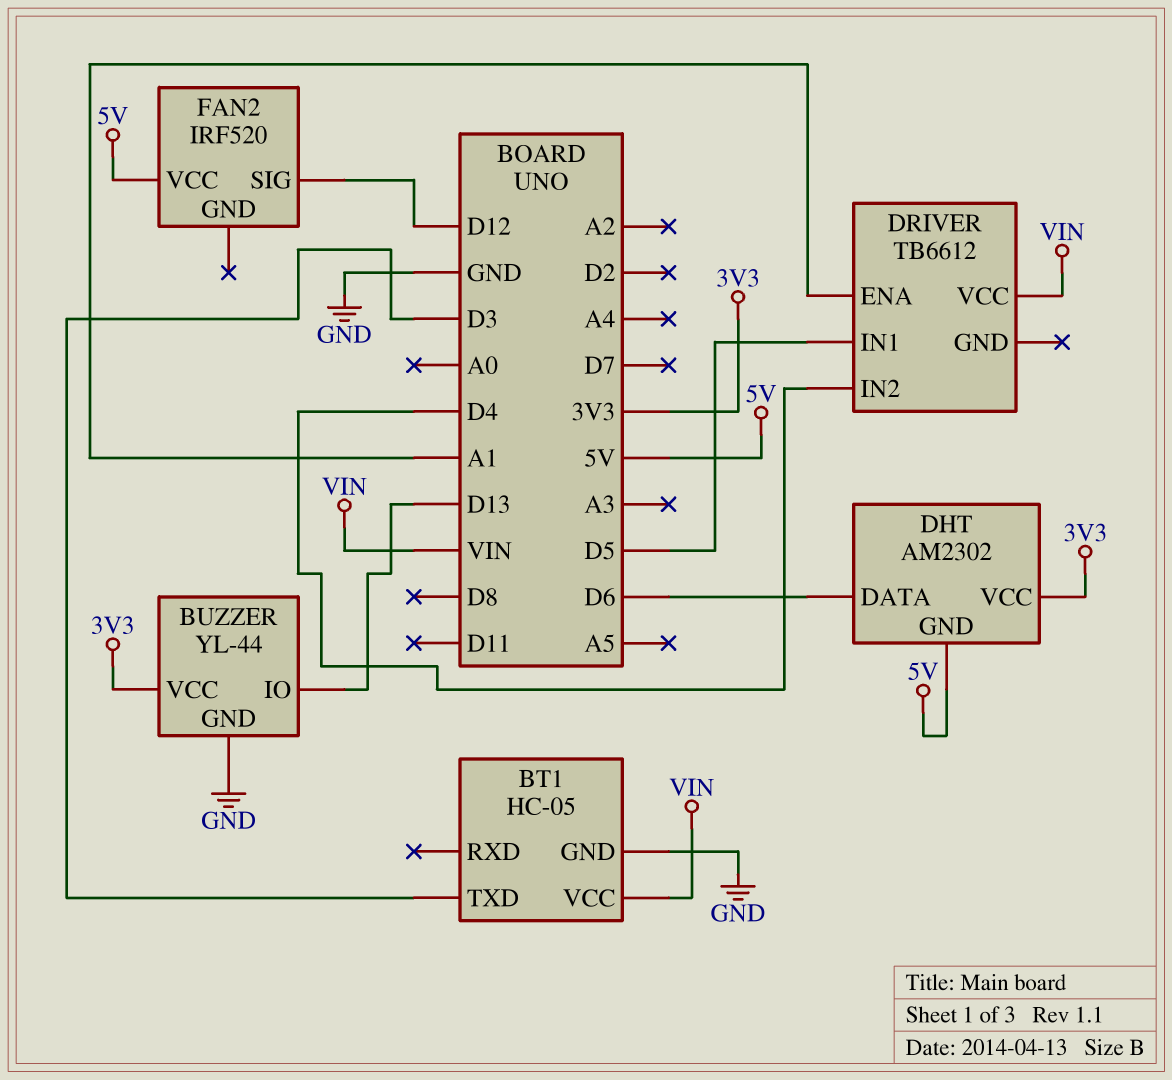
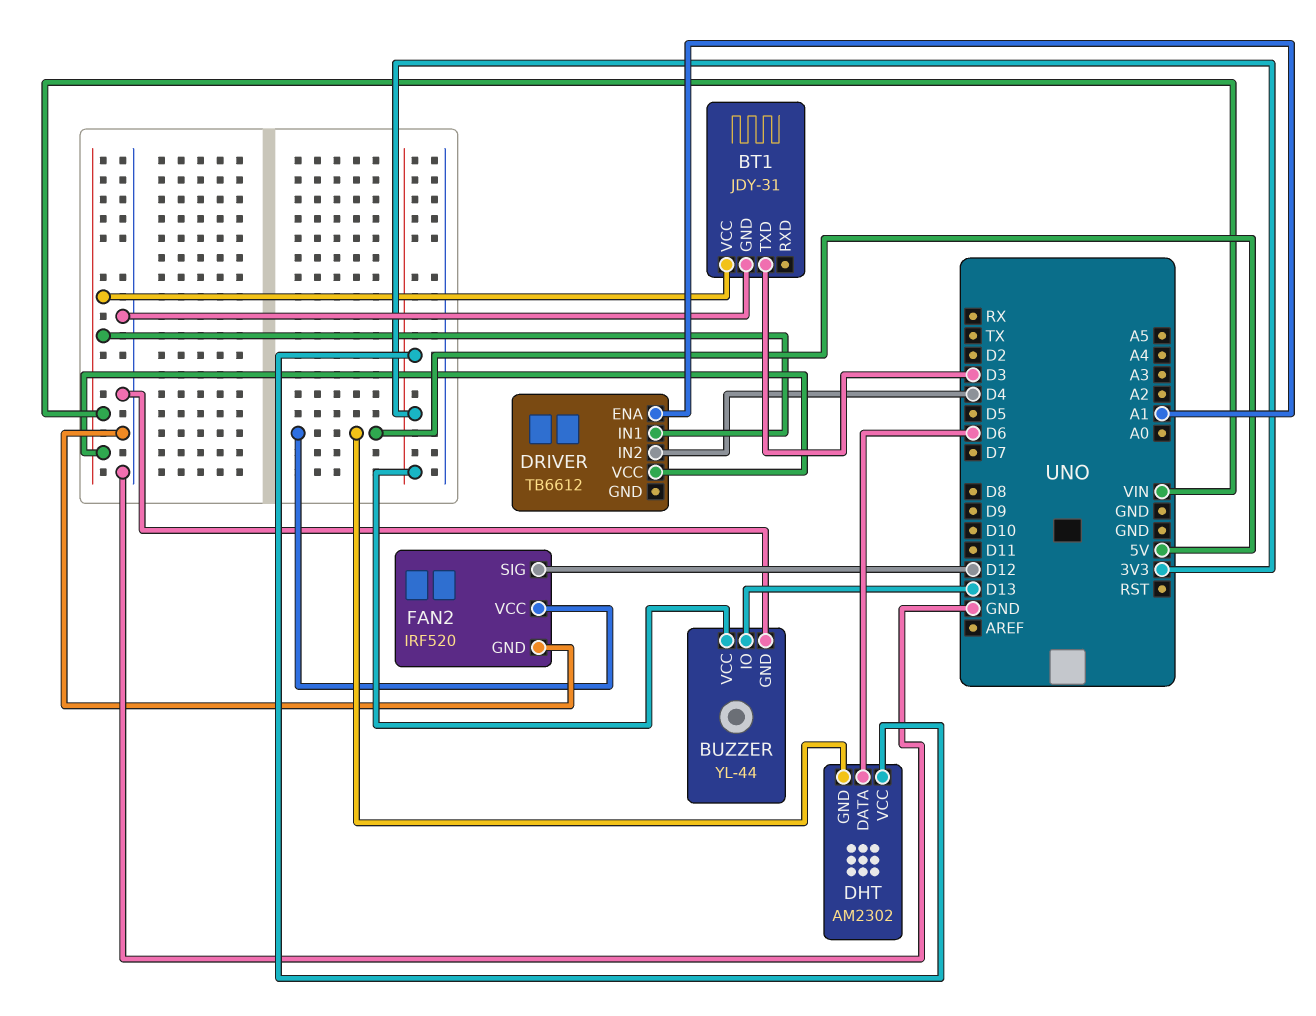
BT1: HC-05 -> JDY-31
DRIVER pin IN1: D5 -> VIN
FAN2 pin GND: none -> GND

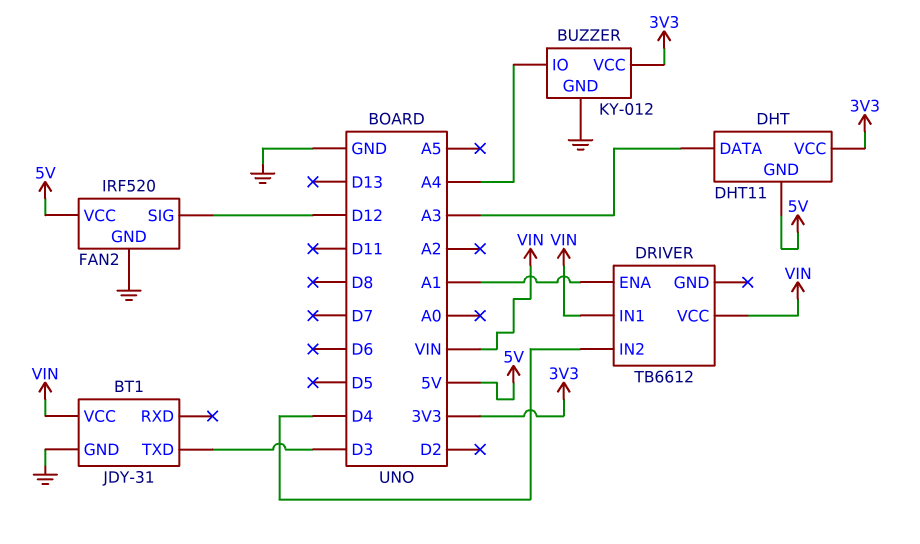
BUZZER: YL-44 -> KY-012
BUZZER pin IO: D13 -> A4
DHT: AM2302 -> DHT11
DHT pin DATA: D6 -> A3

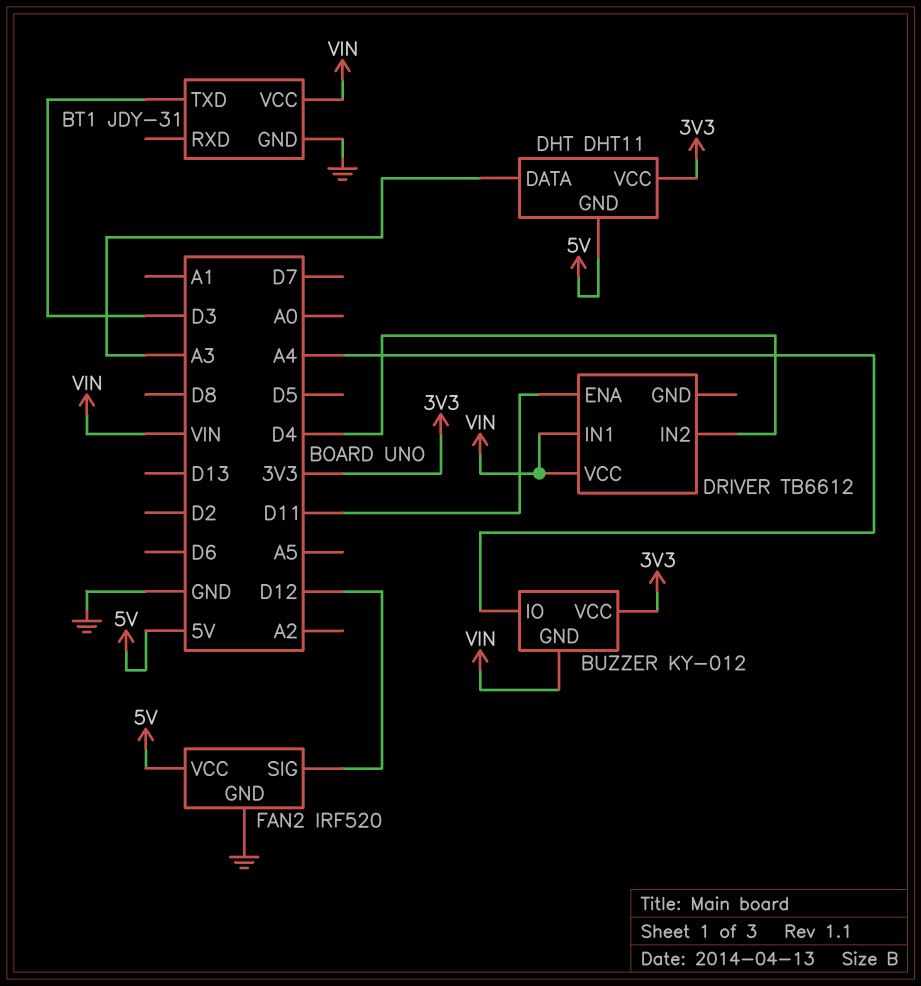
BUZZER pin GND: GND -> VIN
DRIVER pin ENA: A1 -> D11

